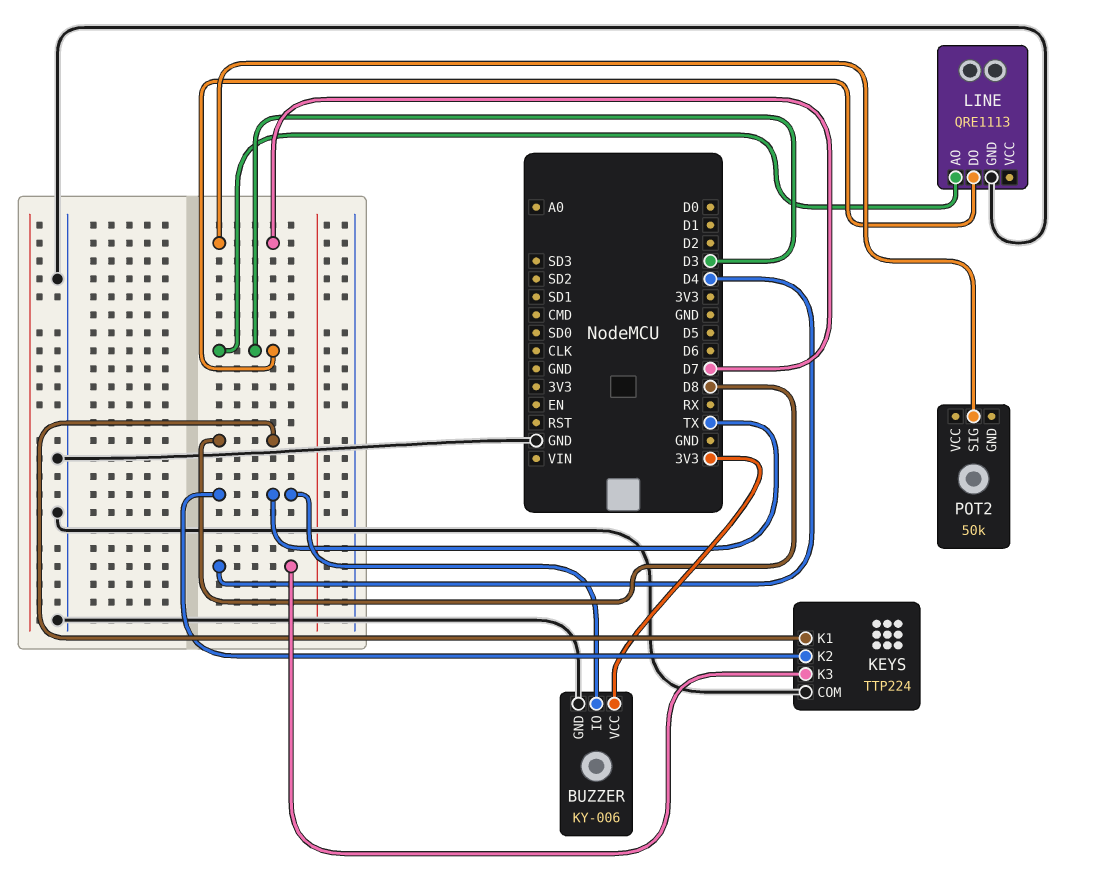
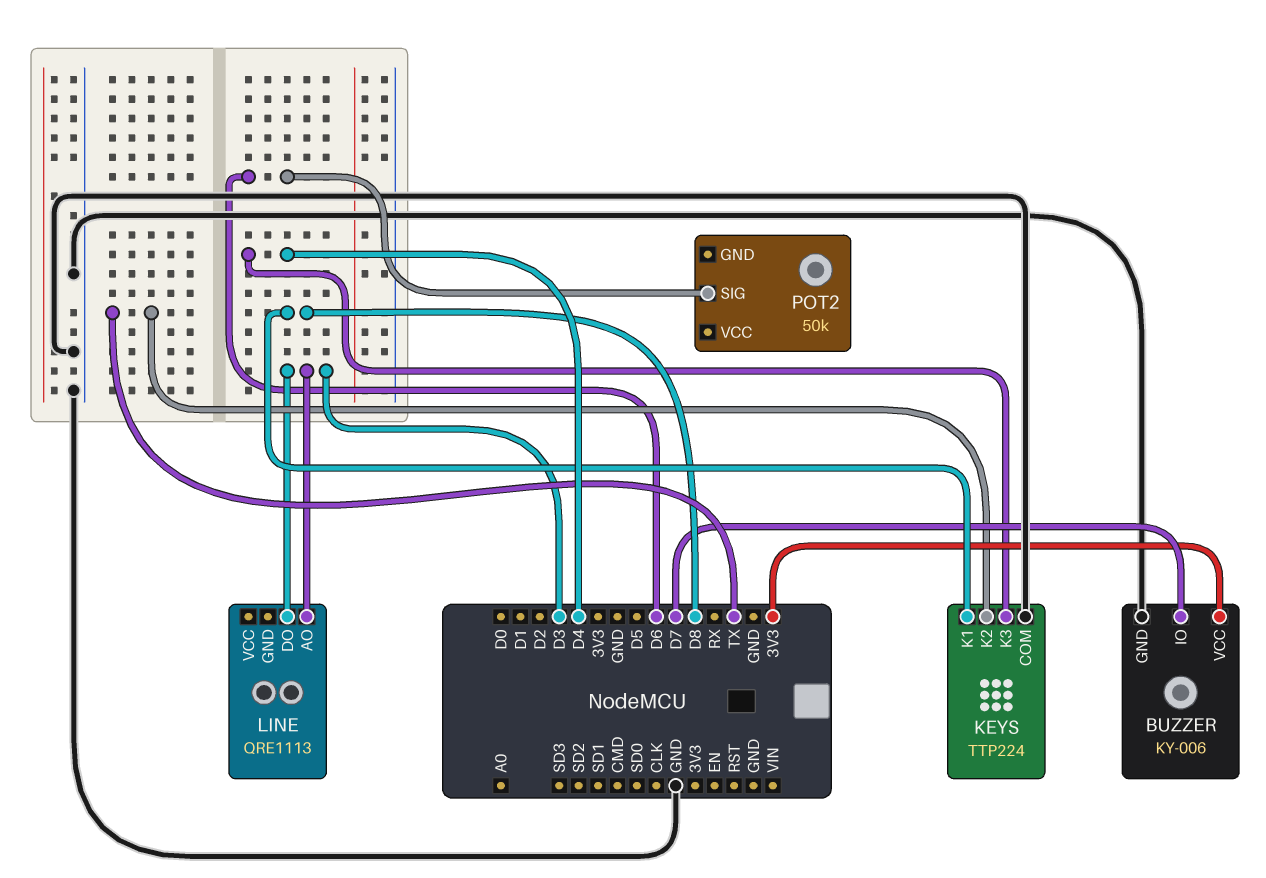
BUZZER pin IO: TX -> D7
LINE pin GND: GND -> none
POT2 pin SIG: D7 -> D6

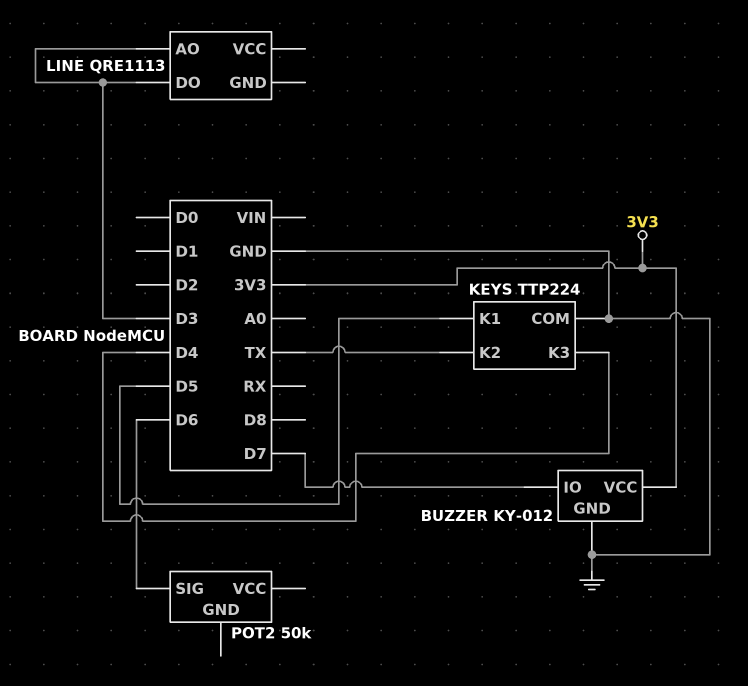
BUZZER: KY-006 -> KY-012
KEYS pin K1: D8 -> D5

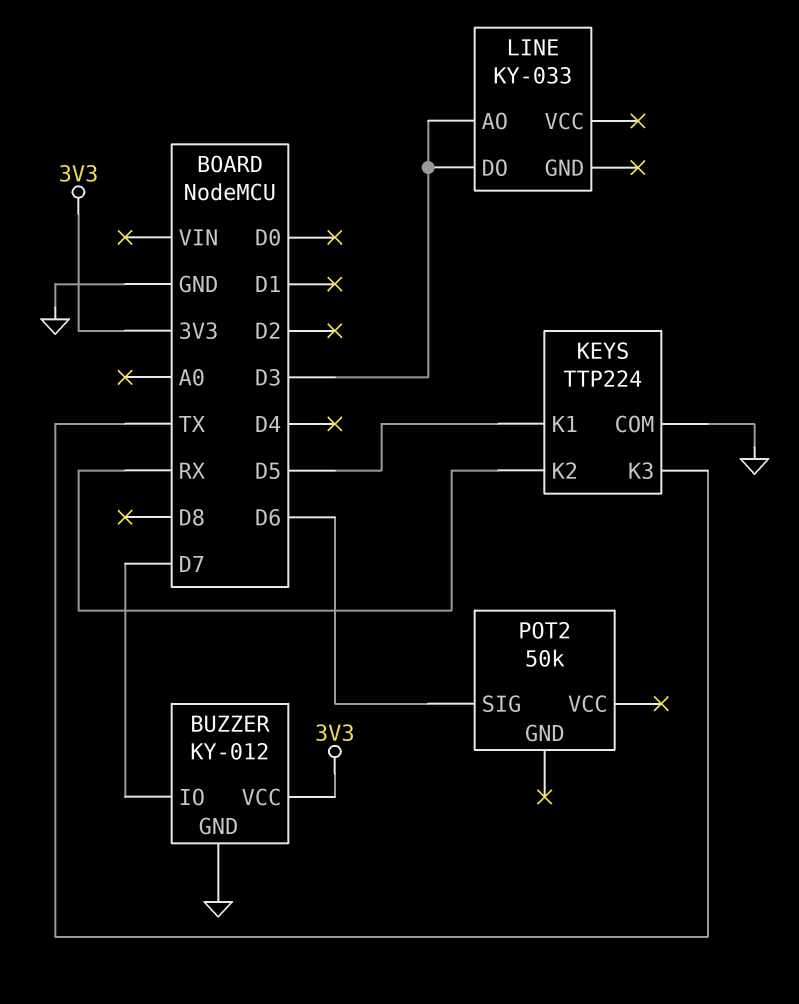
KEYS pin K2: TX -> RX
KEYS pin K3: D4 -> TX
LINE: QRE1113 -> KY-033

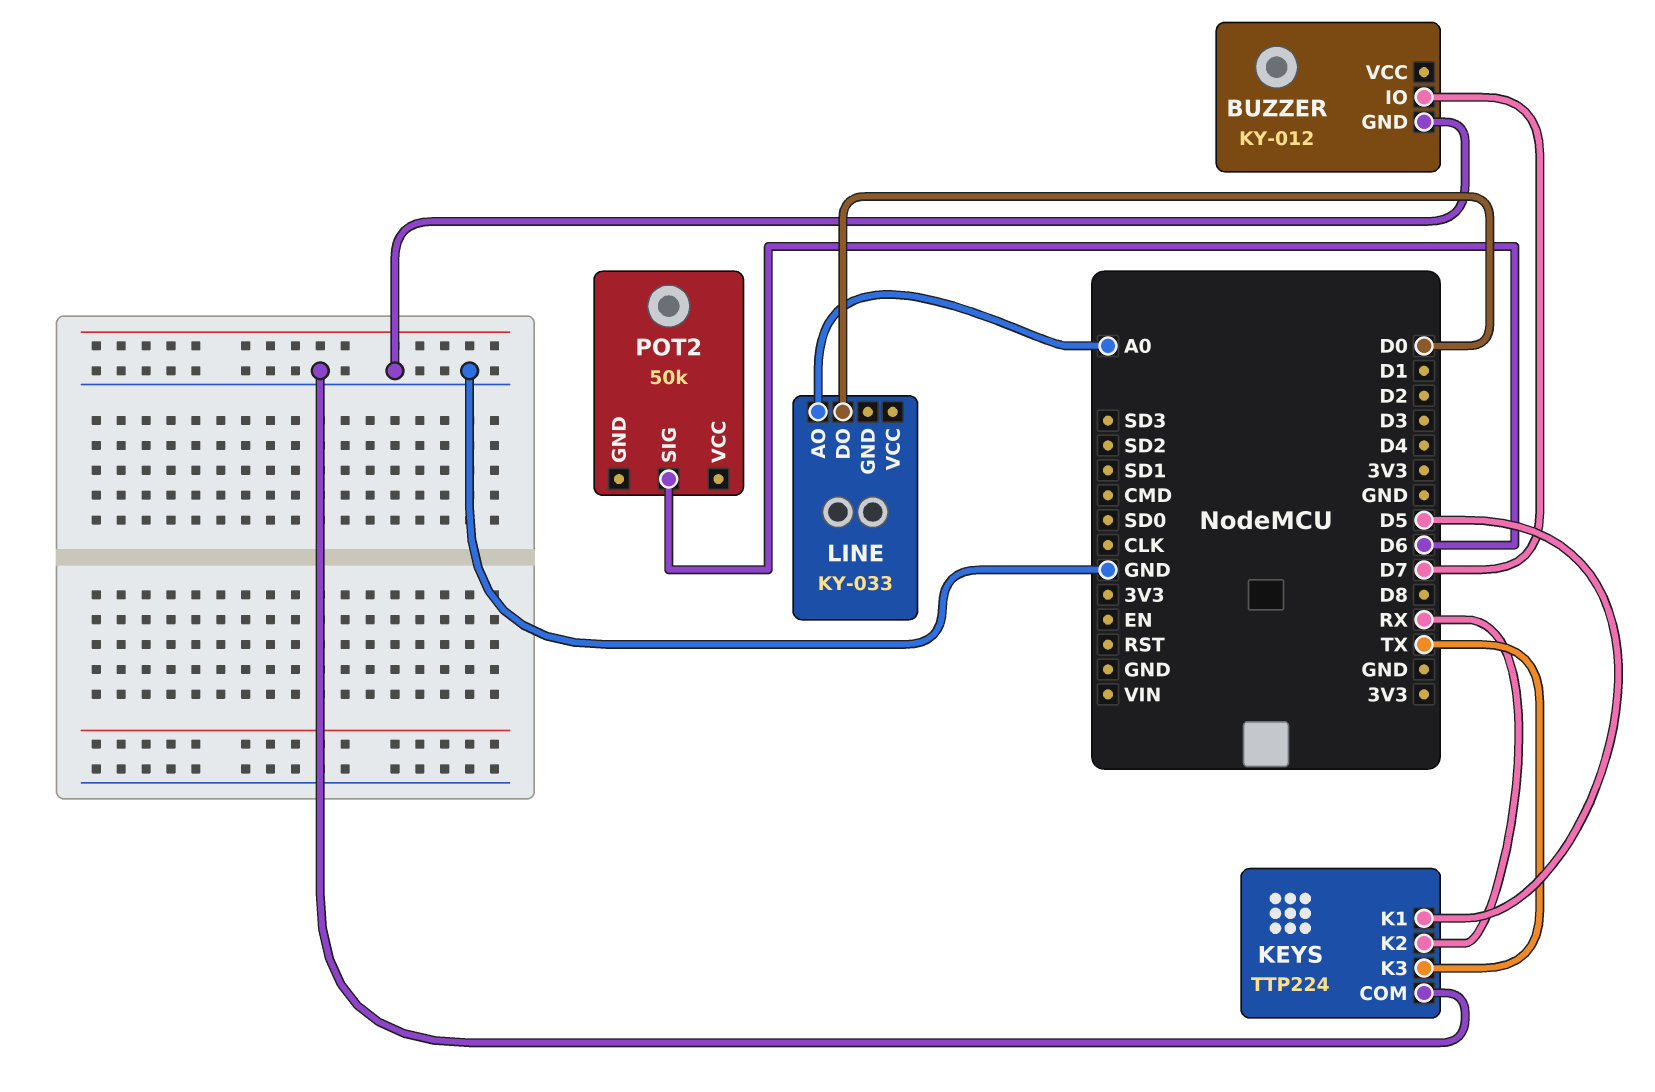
BUZZER pin VCC: 3V3 -> none
LINE pin AO: D3 -> A0
LINE pin DO: D3 -> D0

